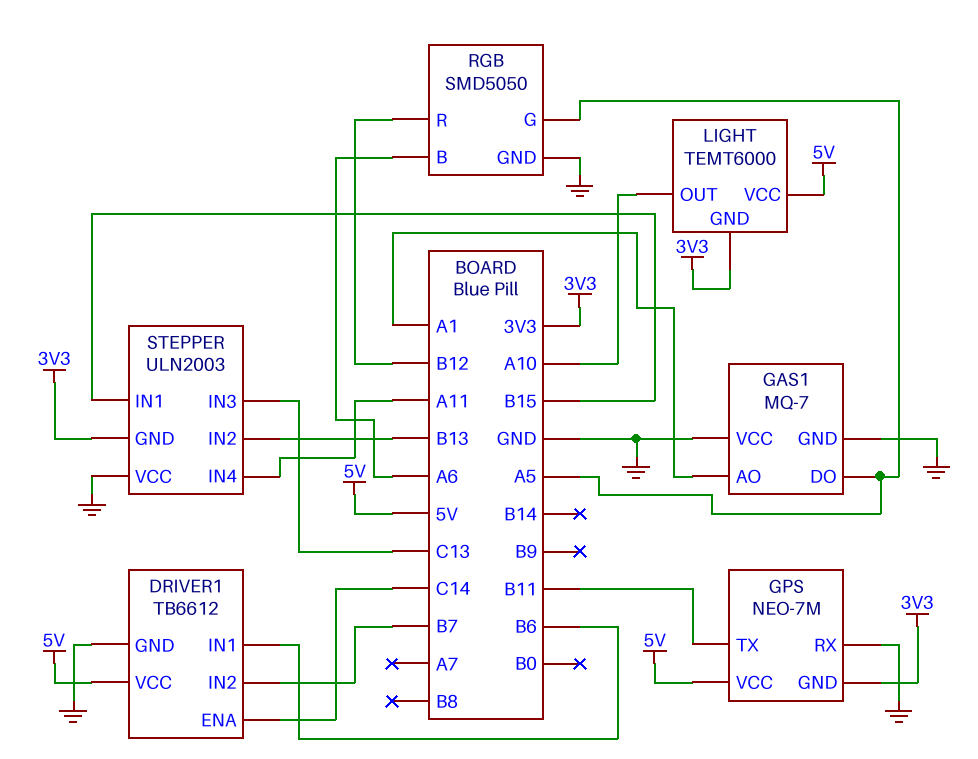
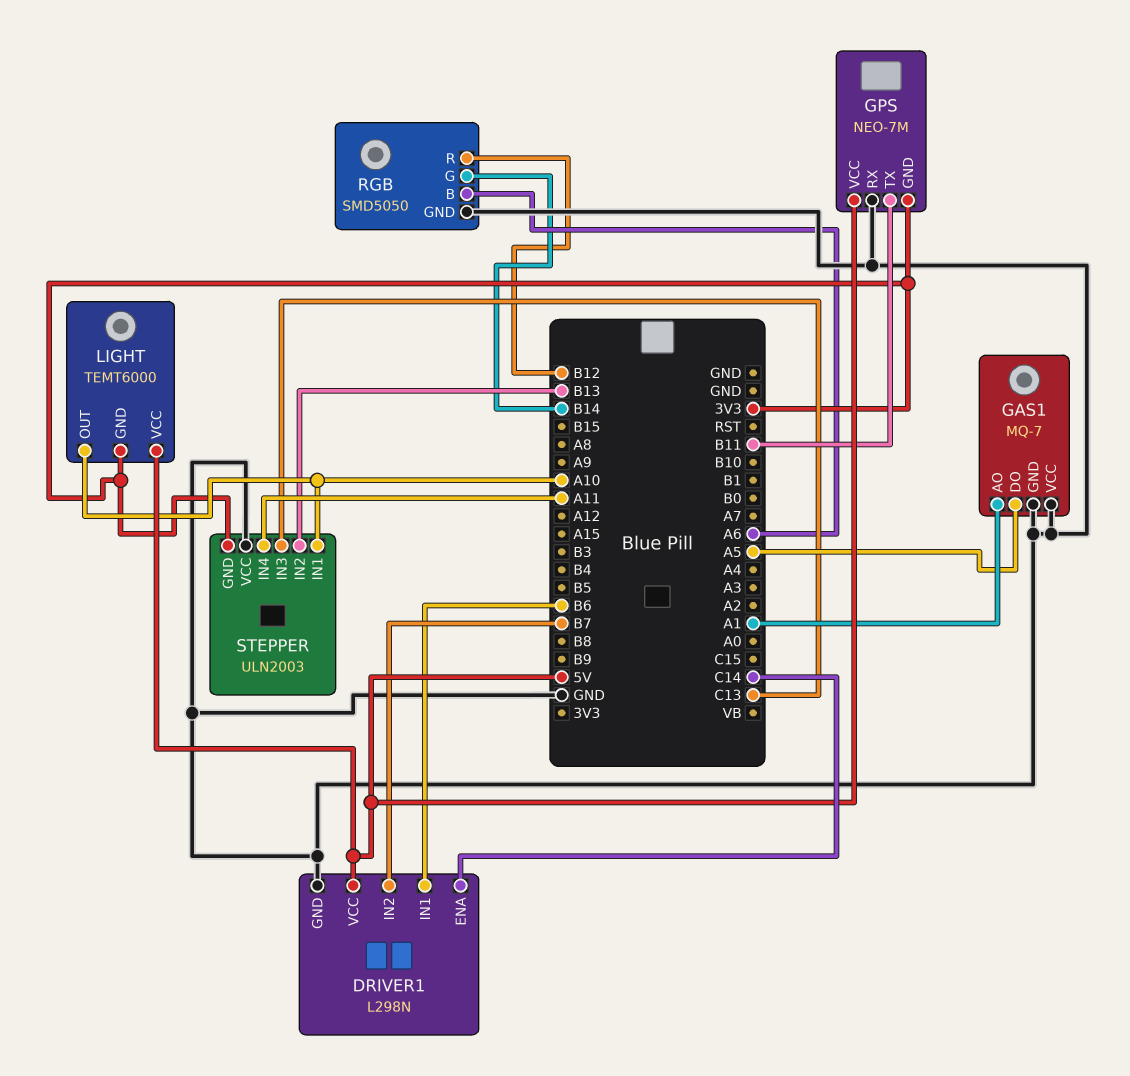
DRIVER1: TB6612 -> L298N
RGB pin G: A5 -> B14
STEPPER pin IN1: B15 -> A10

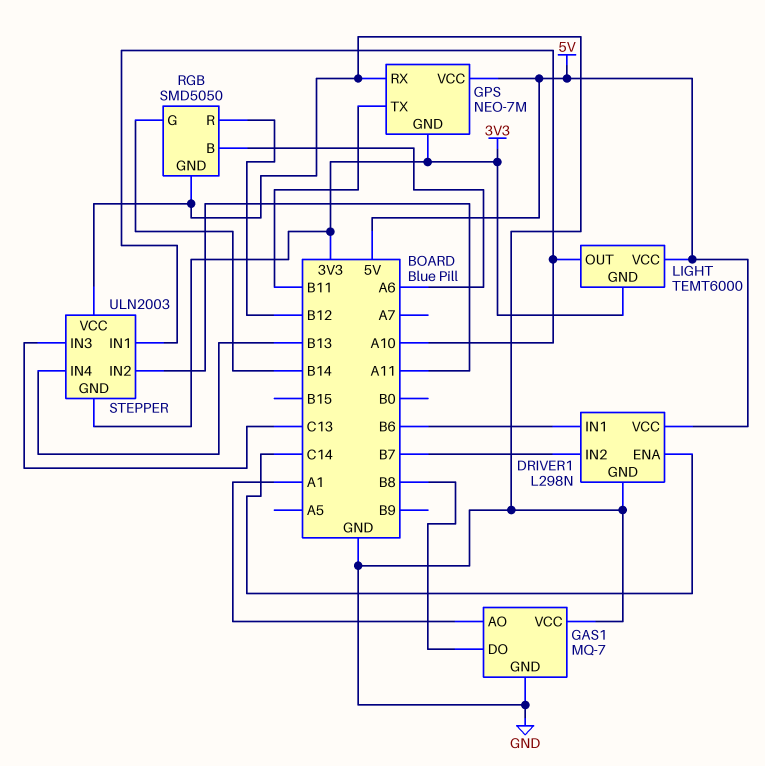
GAS1 pin DO: A5 -> B8
STEPPER pin IN2: B13 -> A11
STEPPER pin IN4: A11 -> B13

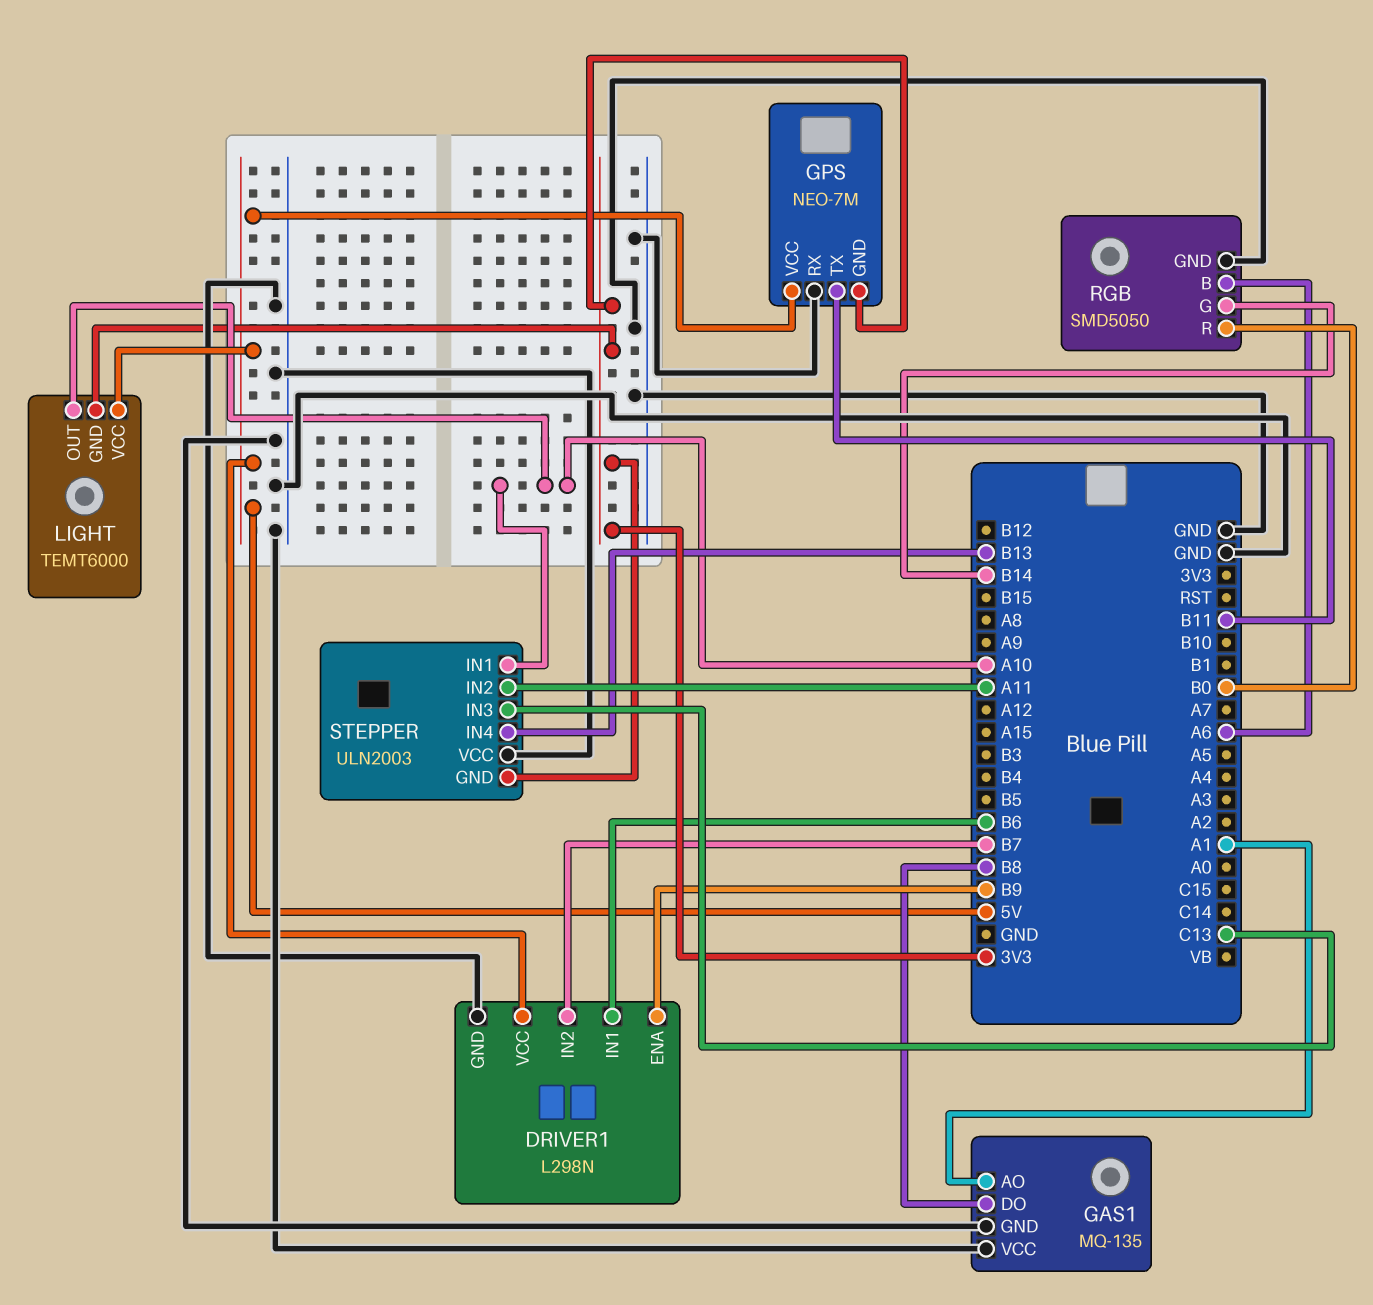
DRIVER1 pin ENA: C14 -> B9
GAS1: MQ-7 -> MQ-135
RGB pin R: B12 -> B0

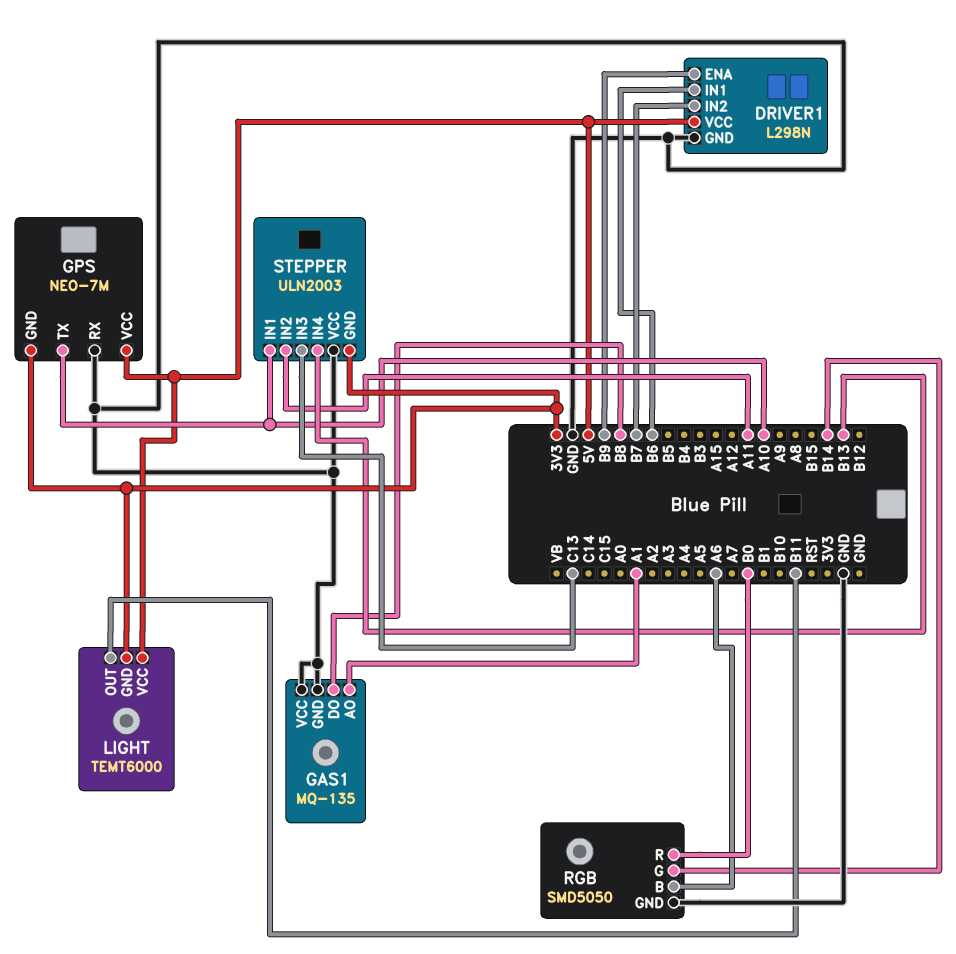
GPS pin TX: B11 -> A10
LIGHT pin OUT: A10 -> B11

